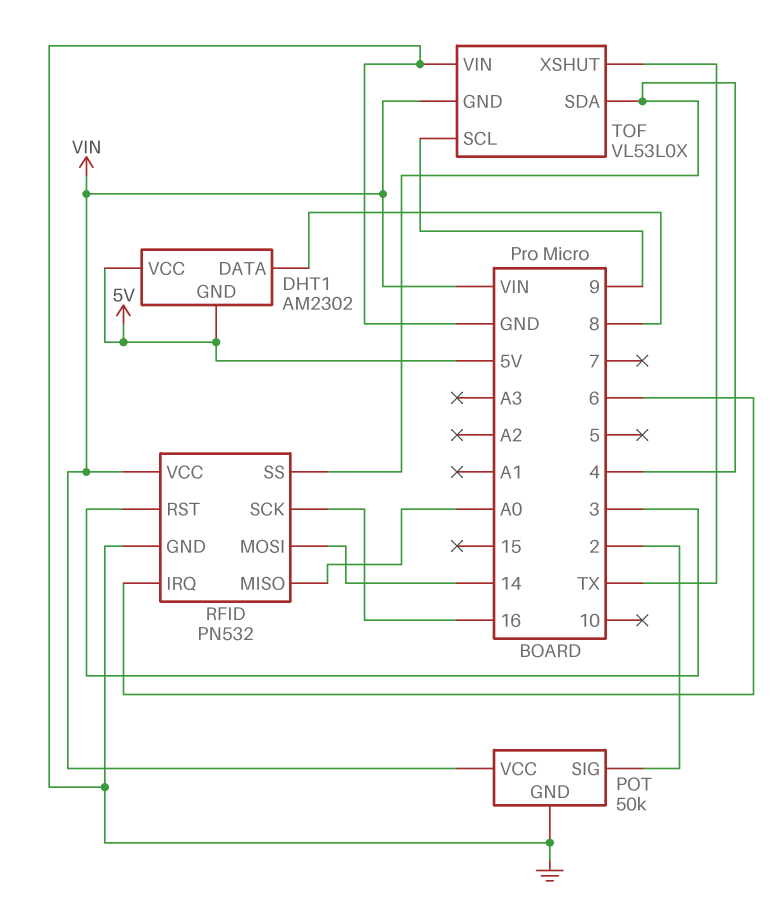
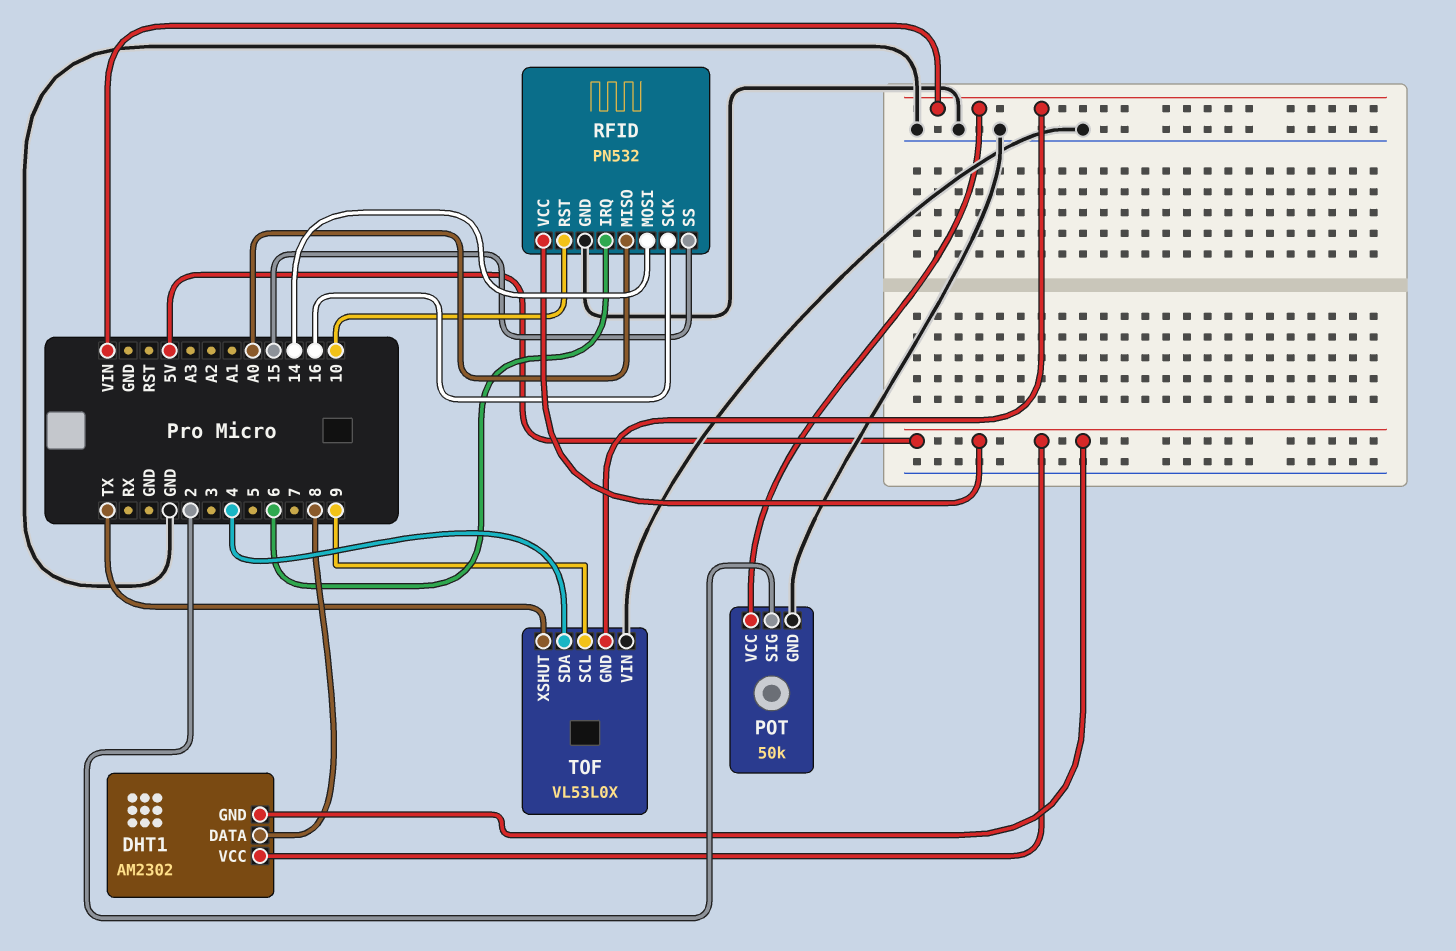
RFID pin RST: 3 -> 10
RFID pin SS: 4 -> 15
RFID pin VCC: VIN -> 5V

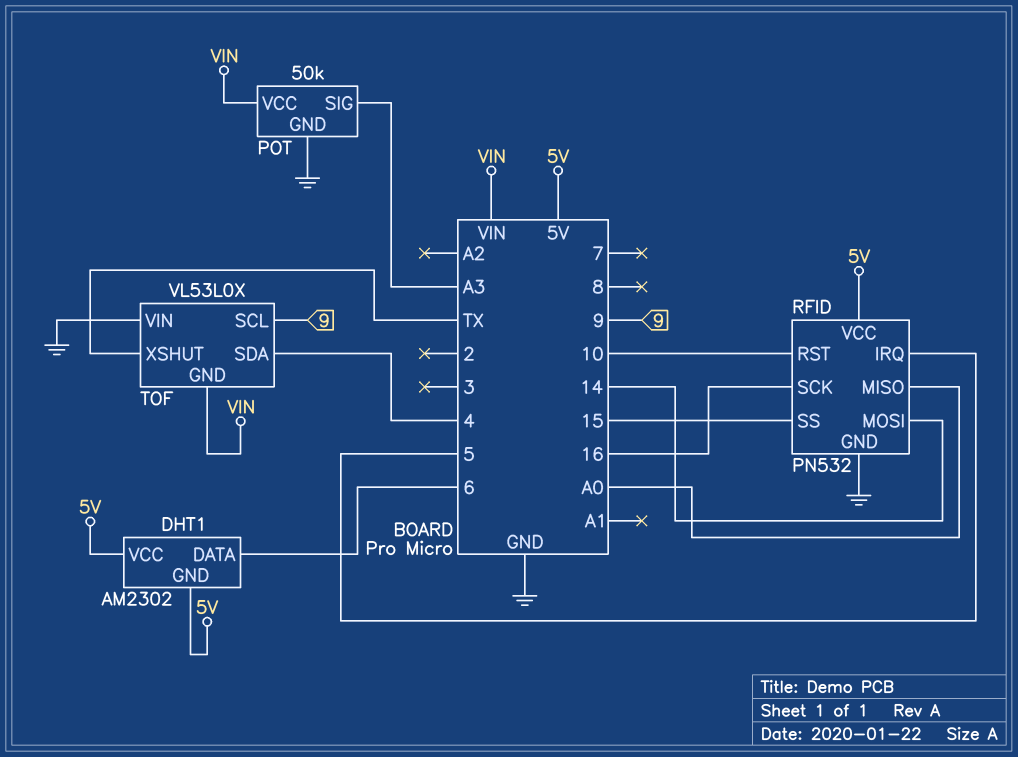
DHT1 pin DATA: 8 -> 6
POT pin SIG: 2 -> A3
RFID pin IRQ: 6 -> 5

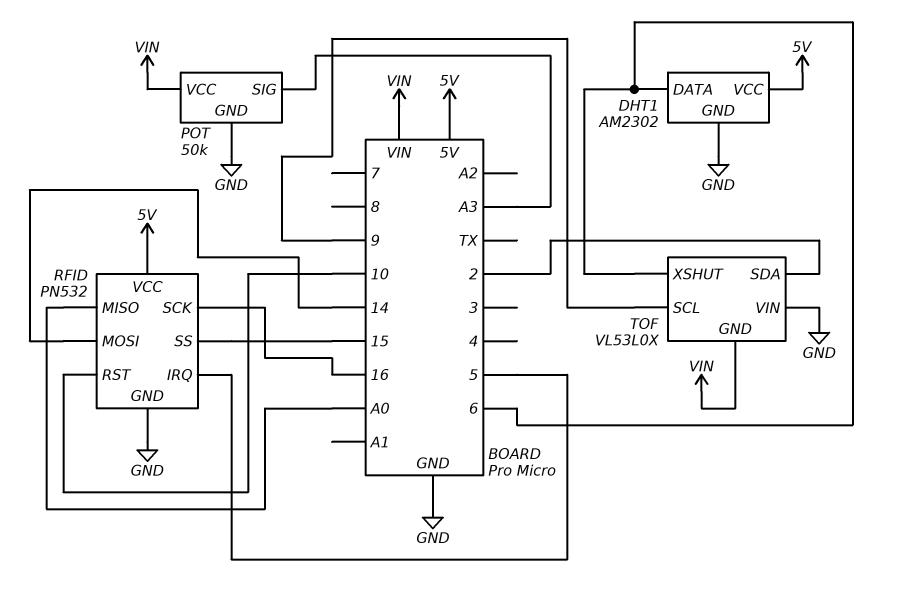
DHT1 pin GND: 5V -> GND
TOF pin SDA: 4 -> 2
TOF pin XSHUT: TX -> 6

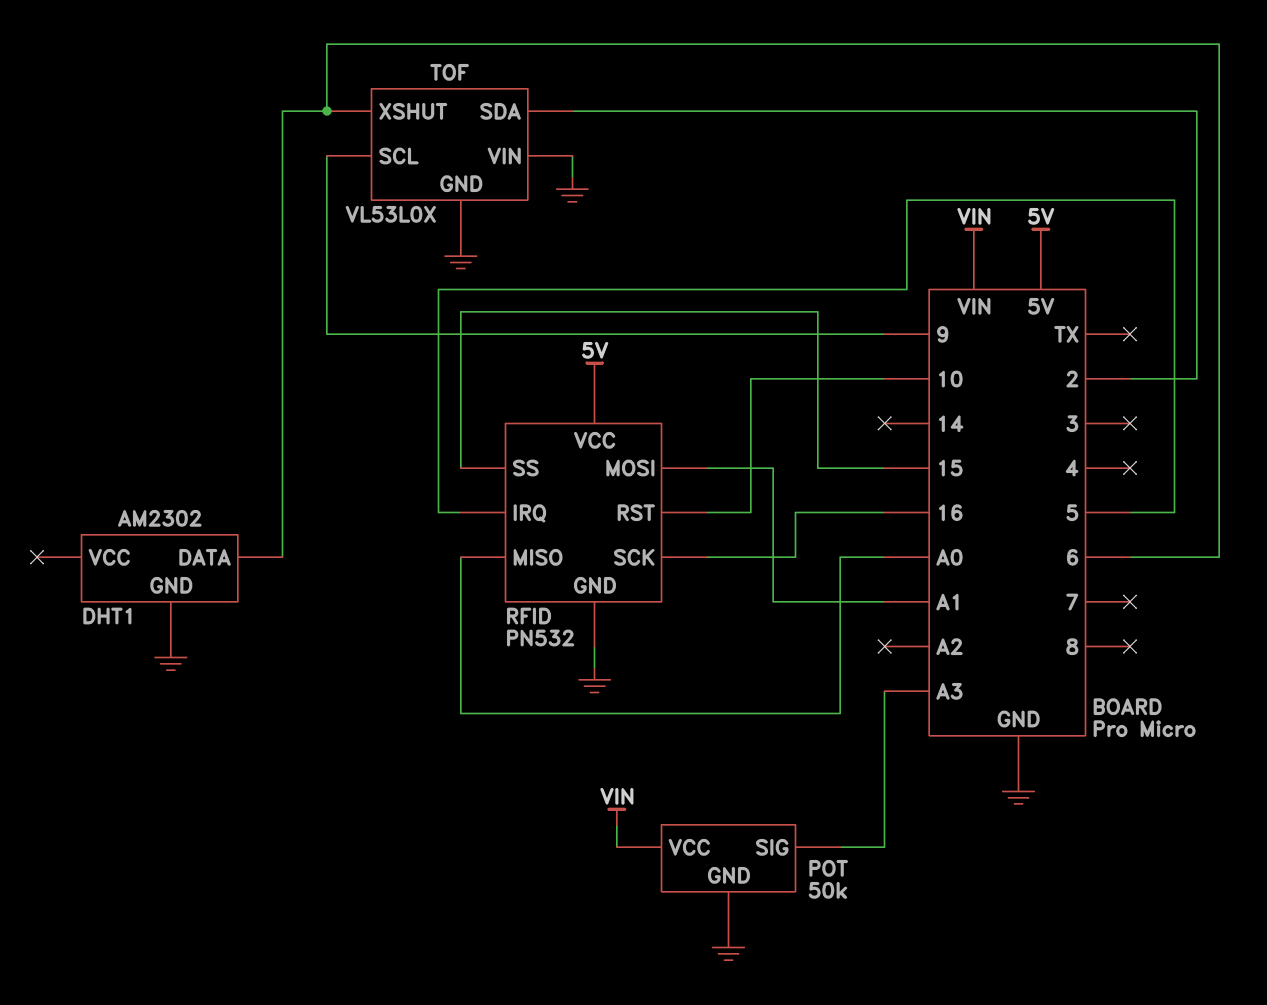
DHT1 pin VCC: 5V -> none
RFID pin MOSI: 14 -> A1
TOF pin GND: VIN -> GND

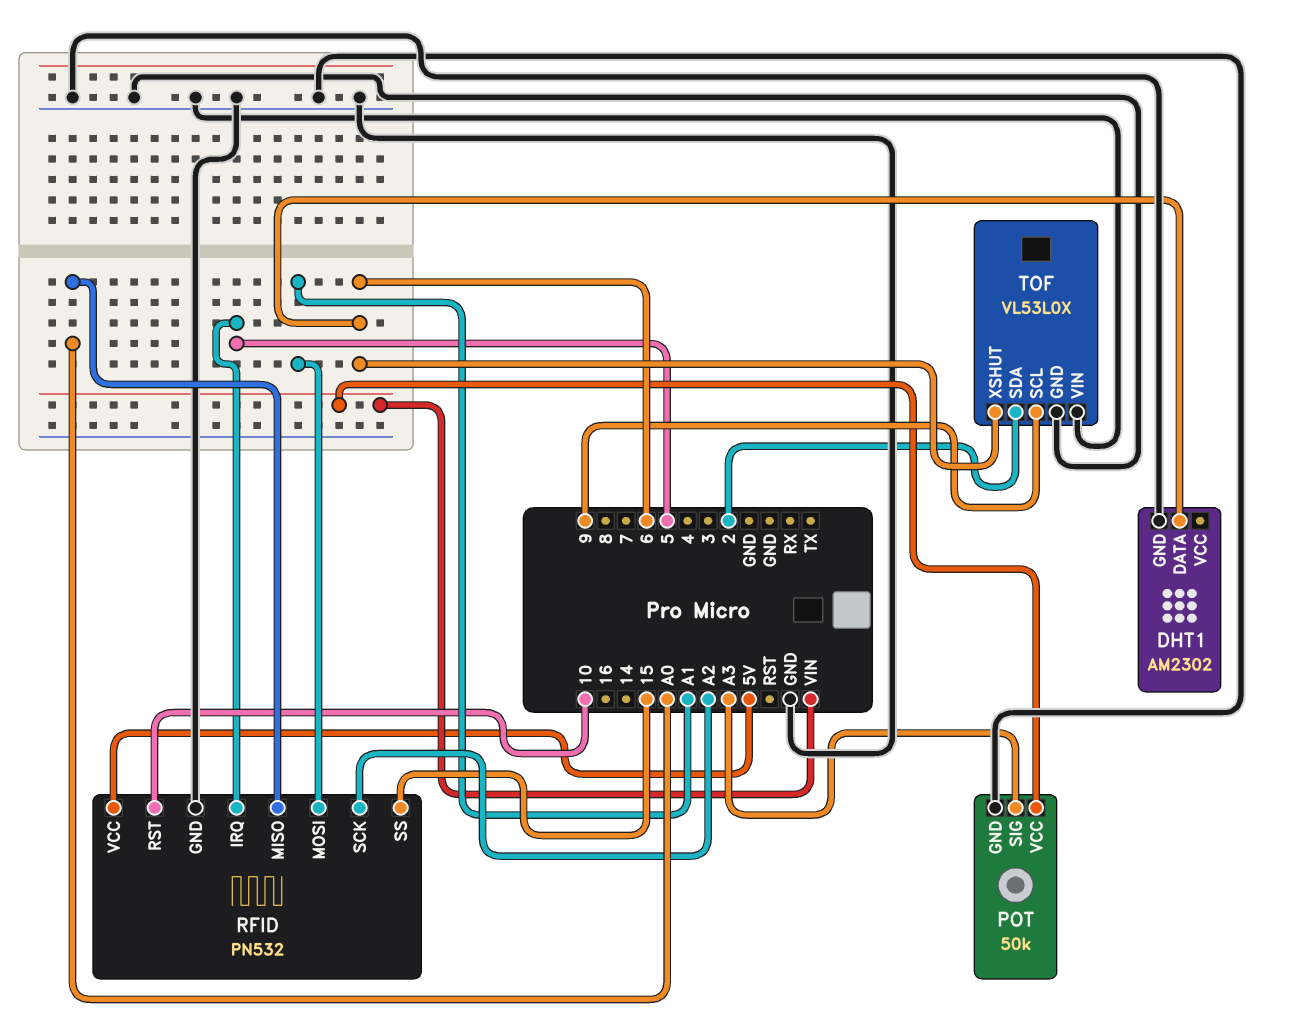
RFID pin SCK: 16 -> A2

